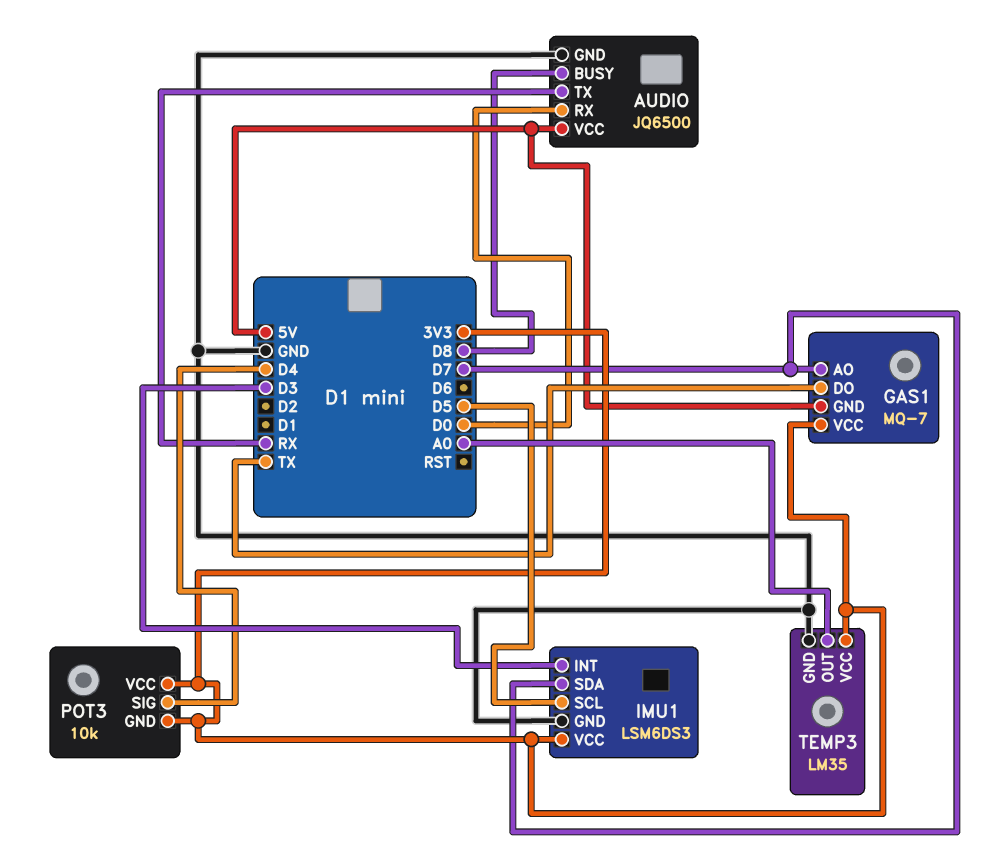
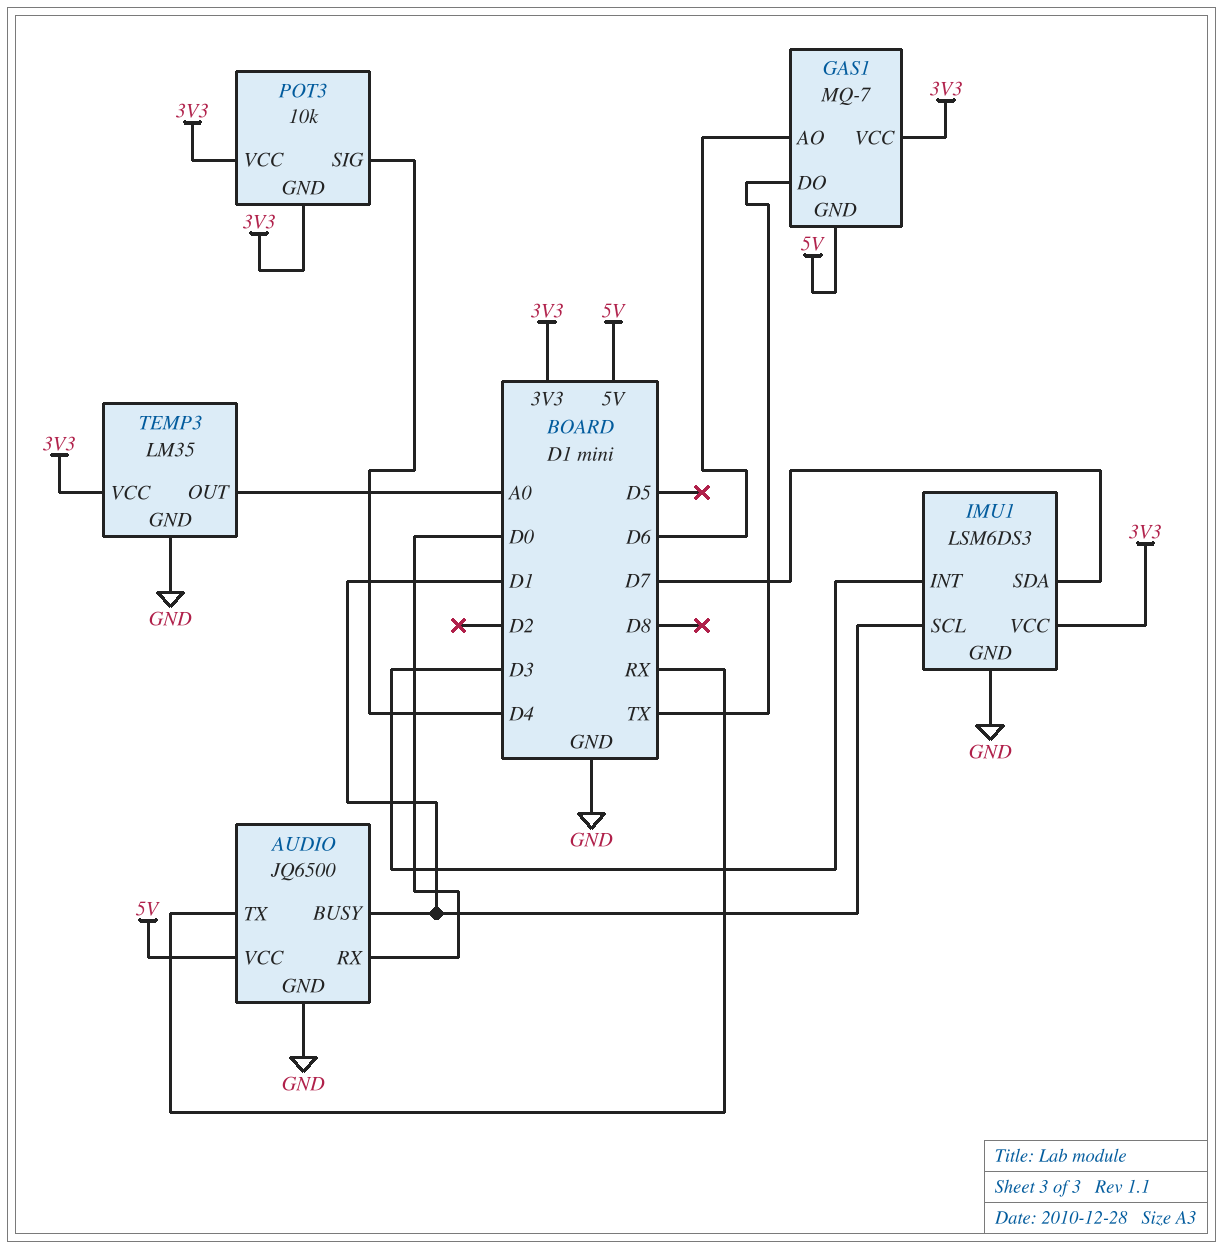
AUDIO pin BUSY: D8 -> D1
GAS1 pin AO: D7 -> D6
IMU1 pin SCL: D5 -> D1

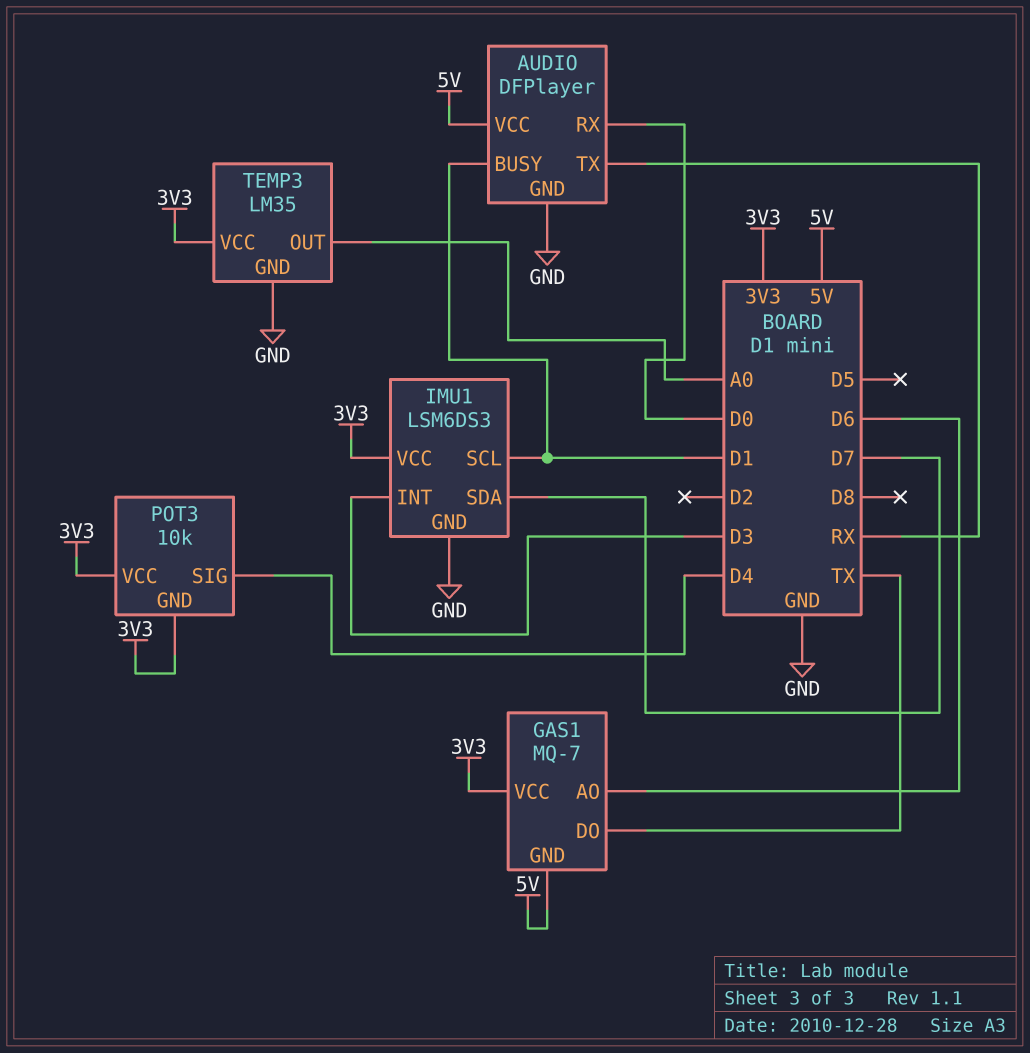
AUDIO: JQ6500 -> DFPlayer

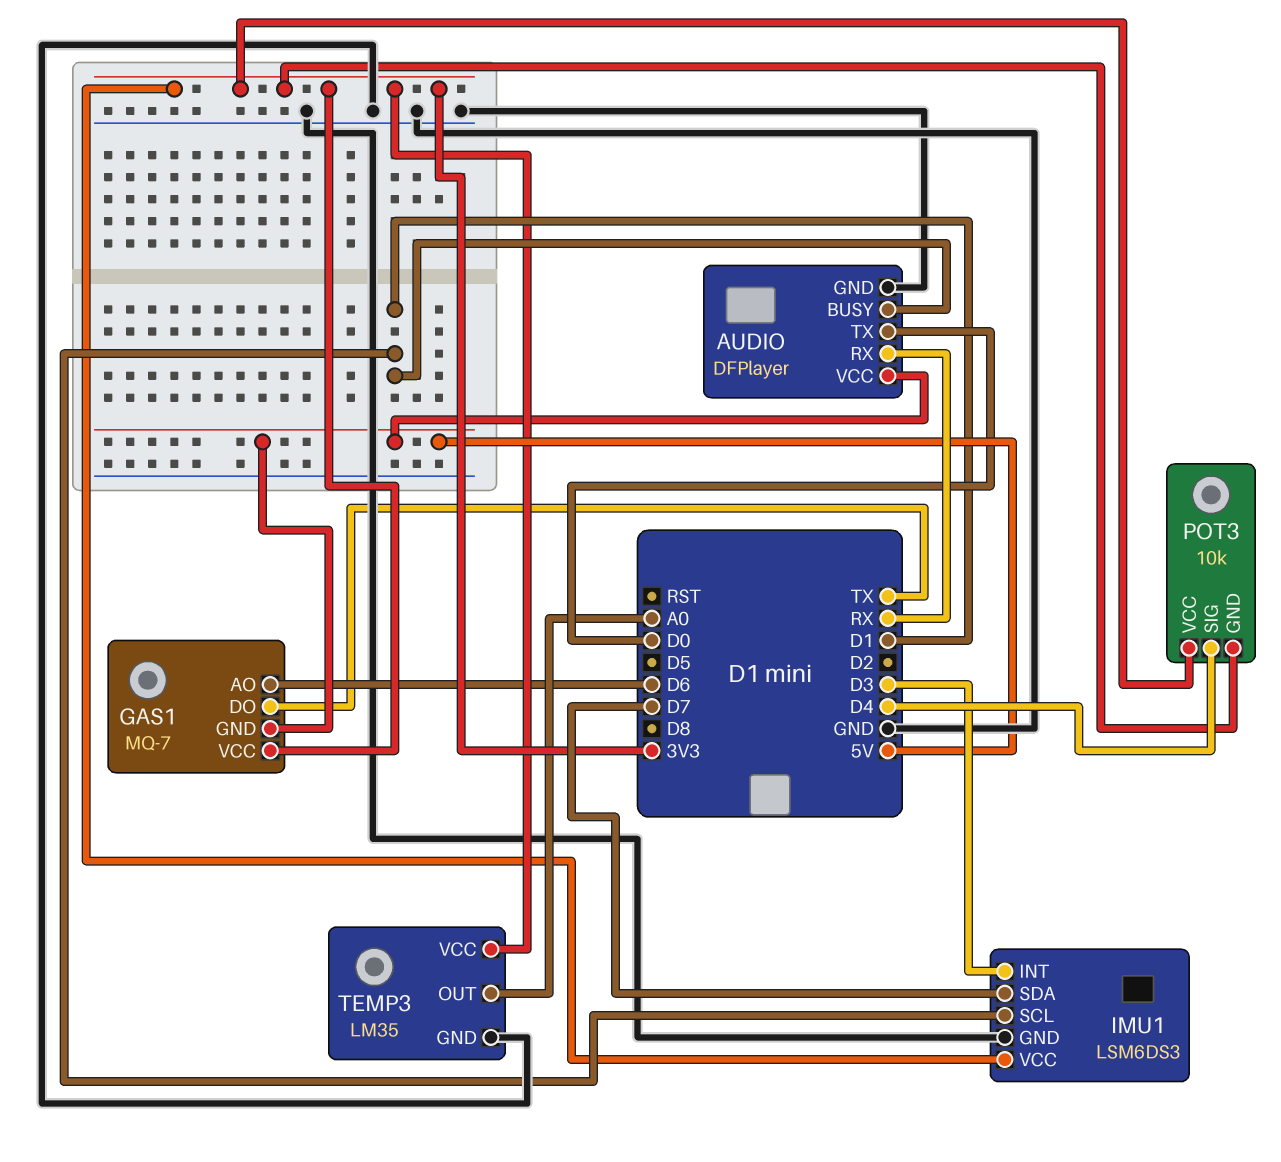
AUDIO pin RX: D0 -> RX
AUDIO pin TX: RX -> D0

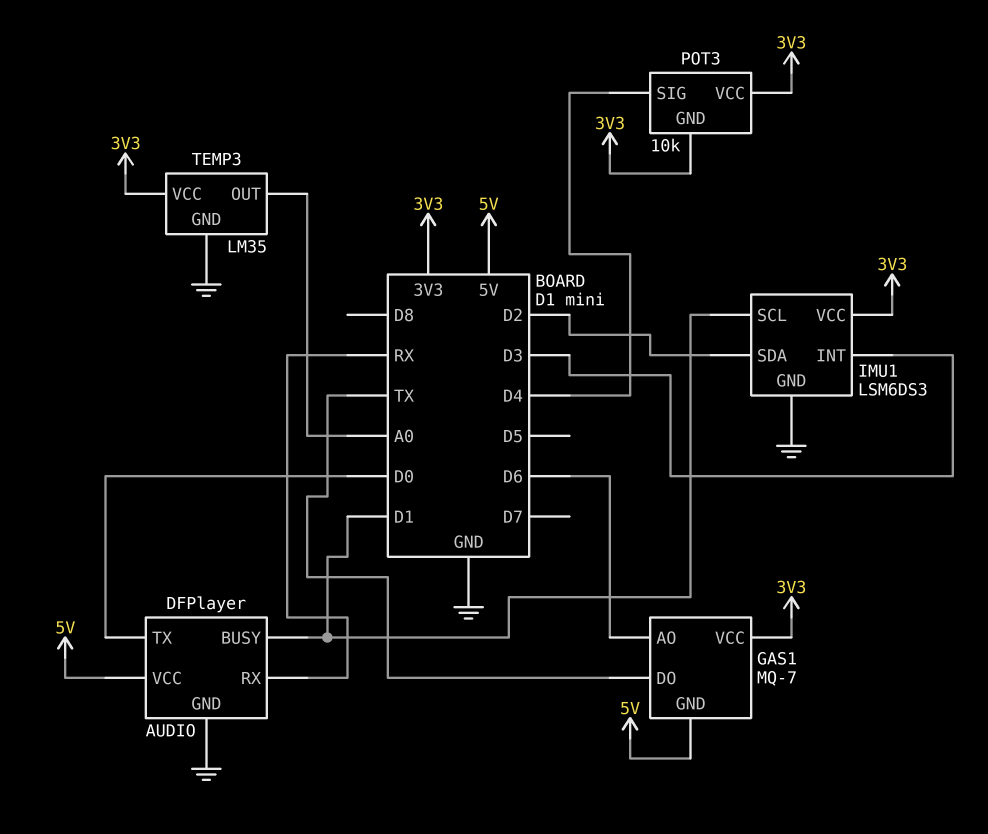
IMU1 pin SDA: D7 -> D2

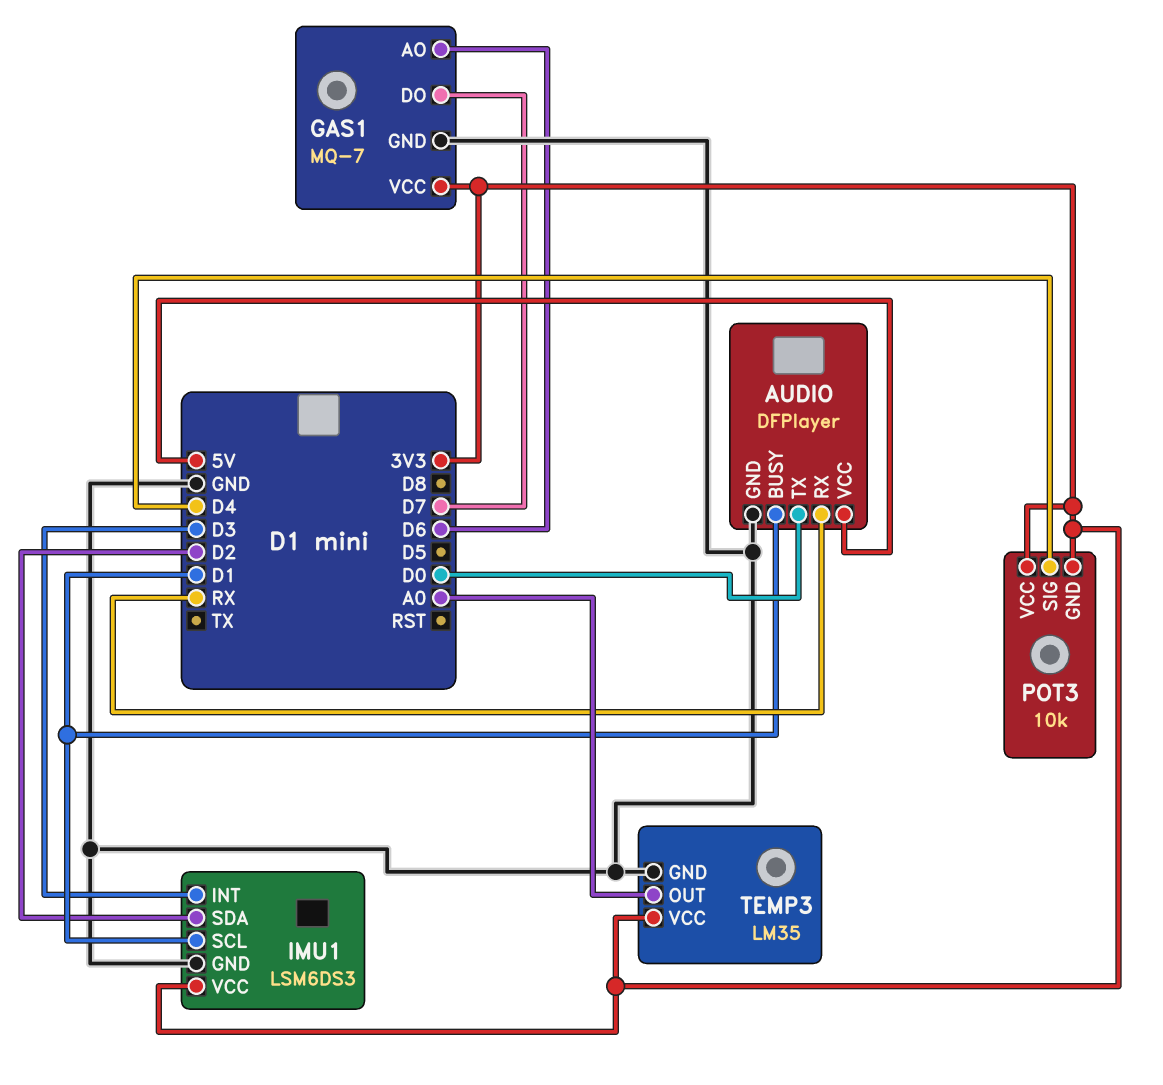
GAS1 pin DO: TX -> D7
GAS1 pin GND: 5V -> GND

